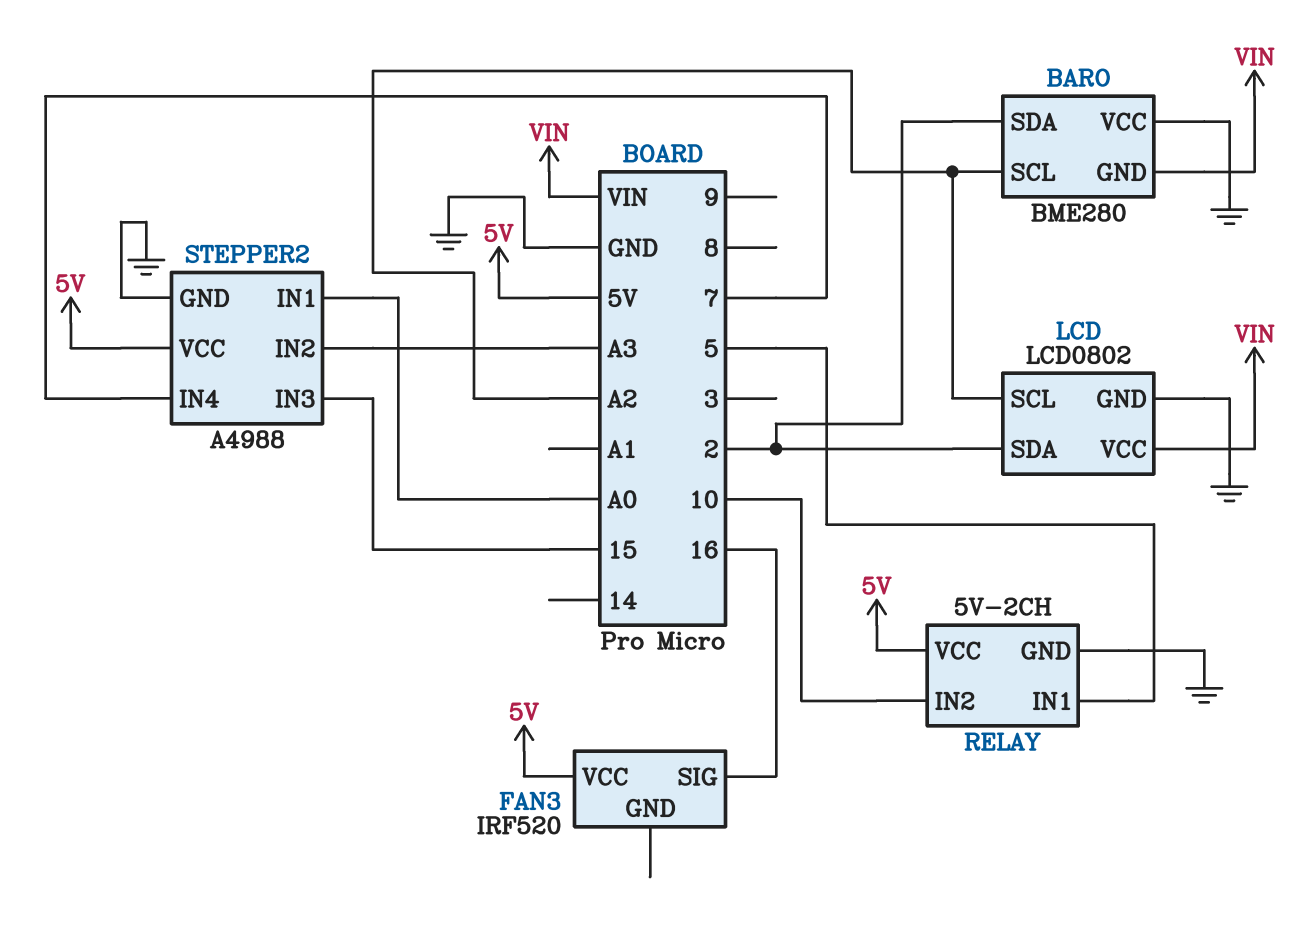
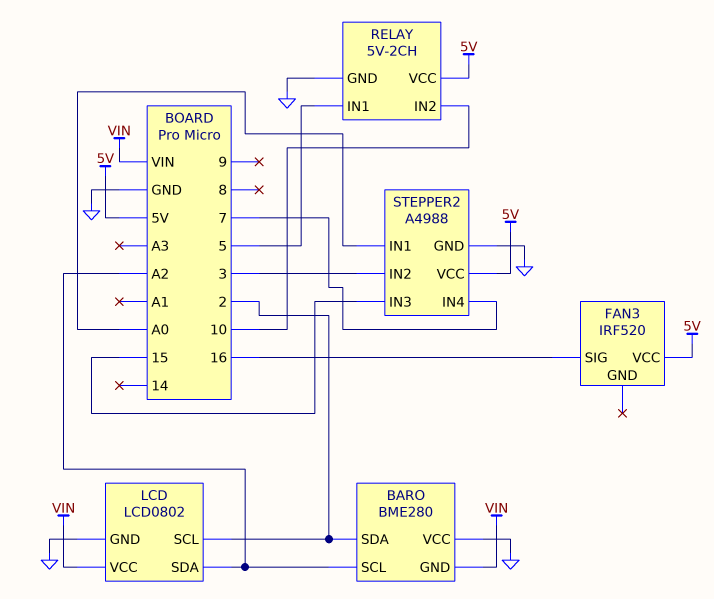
LCD pin SCL: A2 -> 2
LCD pin SDA: 2 -> A2
STEPPER2 pin IN2: A3 -> 3

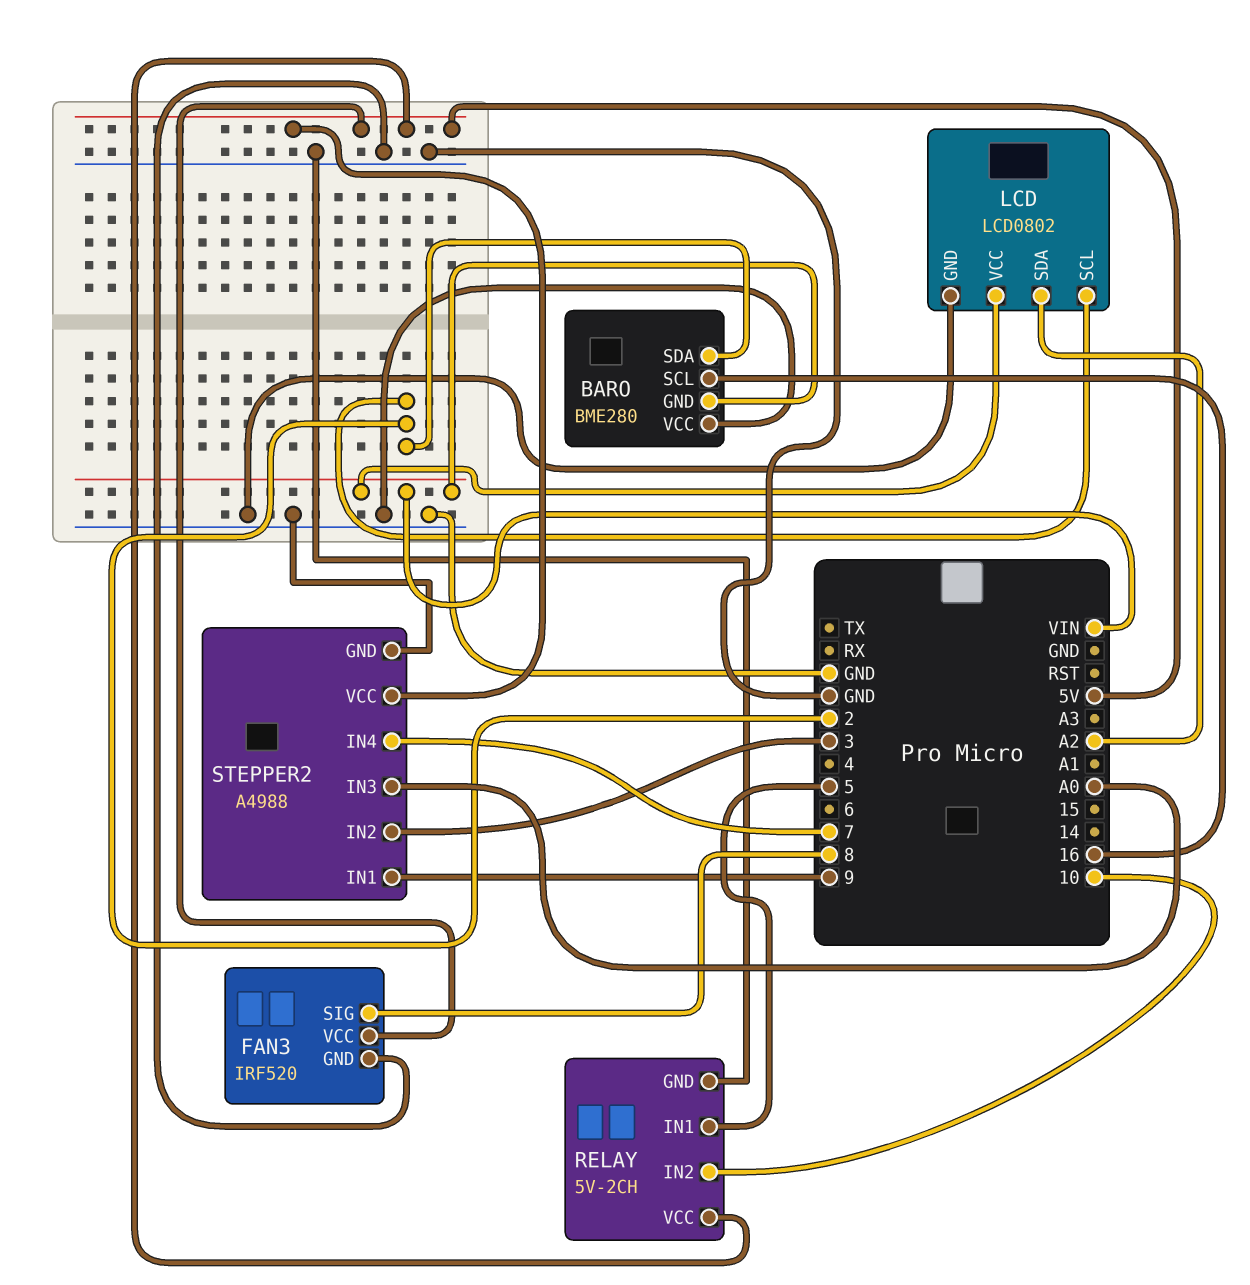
BARO pin SCL: A2 -> 16
FAN3 pin GND: none -> GND
FAN3 pin SIG: 16 -> 8
STEPPER2 pin IN1: A0 -> 9
STEPPER2 pin IN3: 15 -> A0

